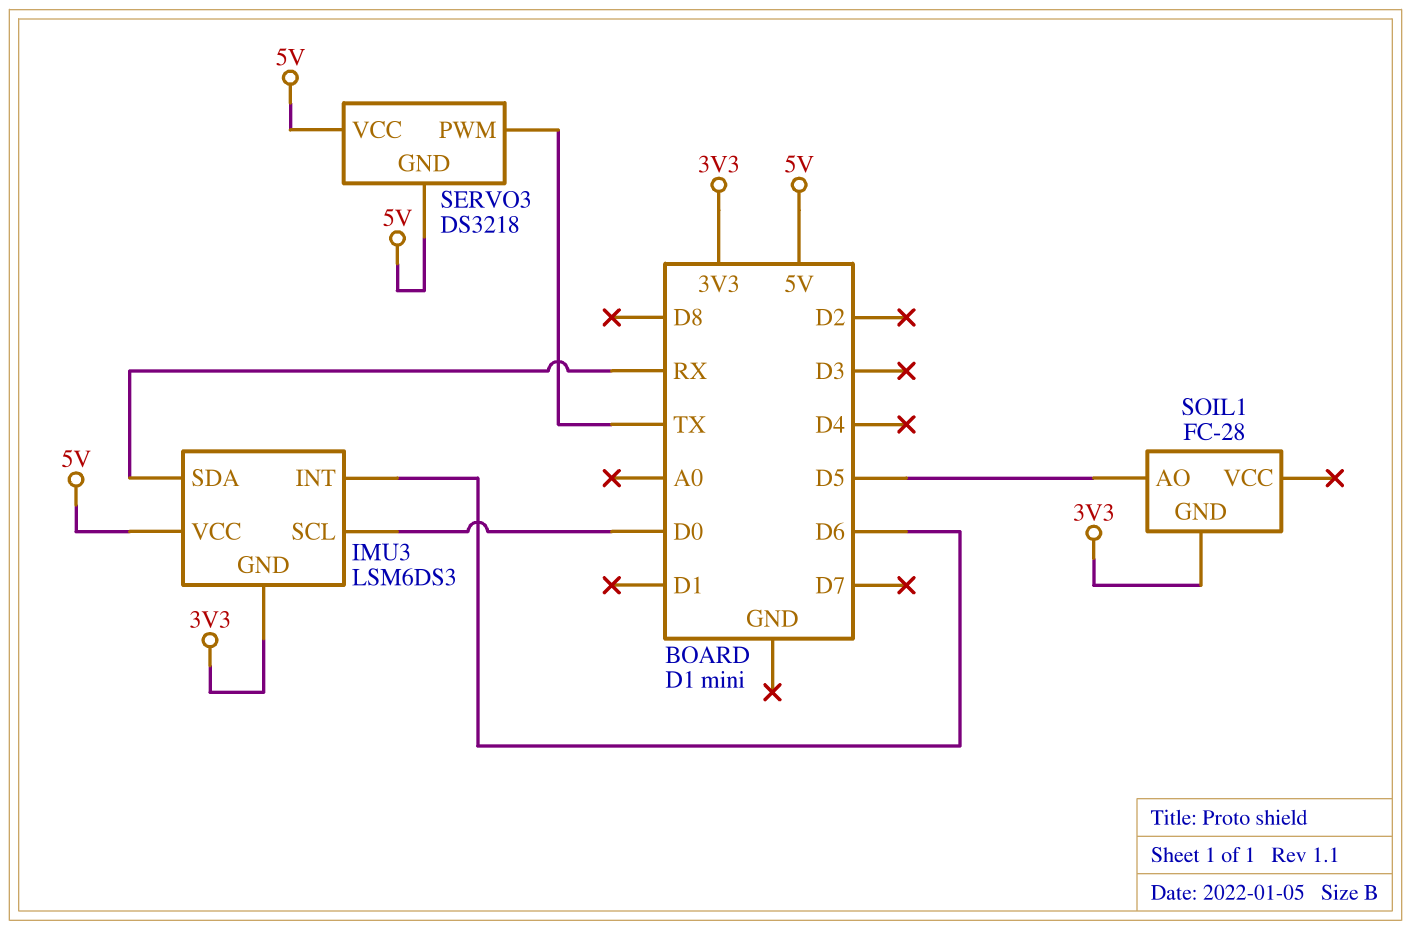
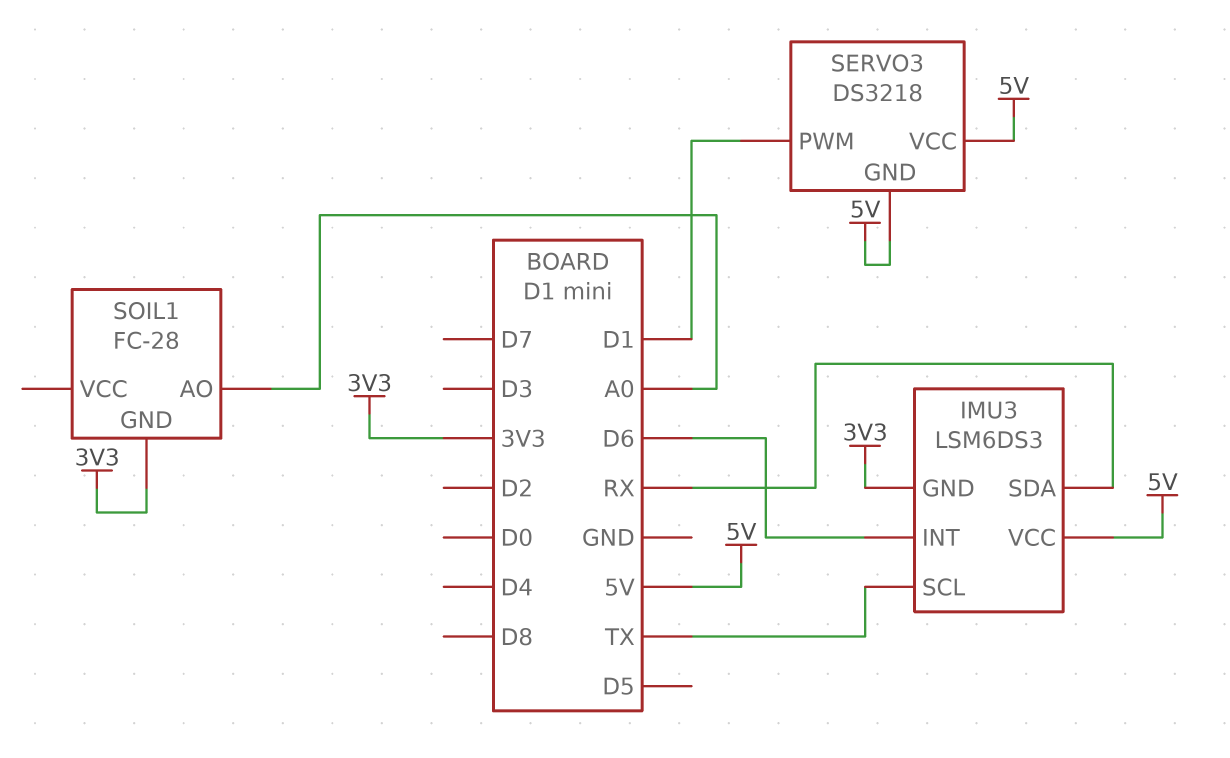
IMU3 pin SCL: D0 -> TX
SERVO3 pin PWM: TX -> D1
SOIL1 pin AO: D5 -> A0

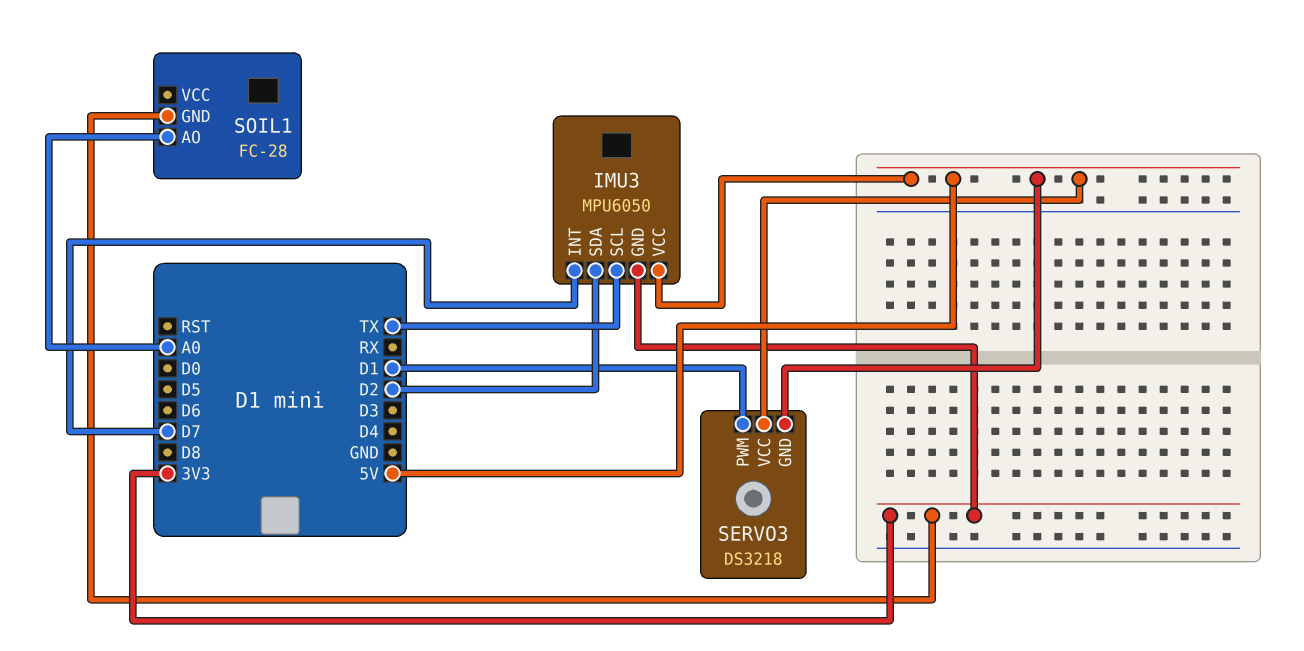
IMU3: LSM6DS3 -> MPU6050
IMU3 pin INT: D6 -> D7
IMU3 pin SDA: RX -> D2

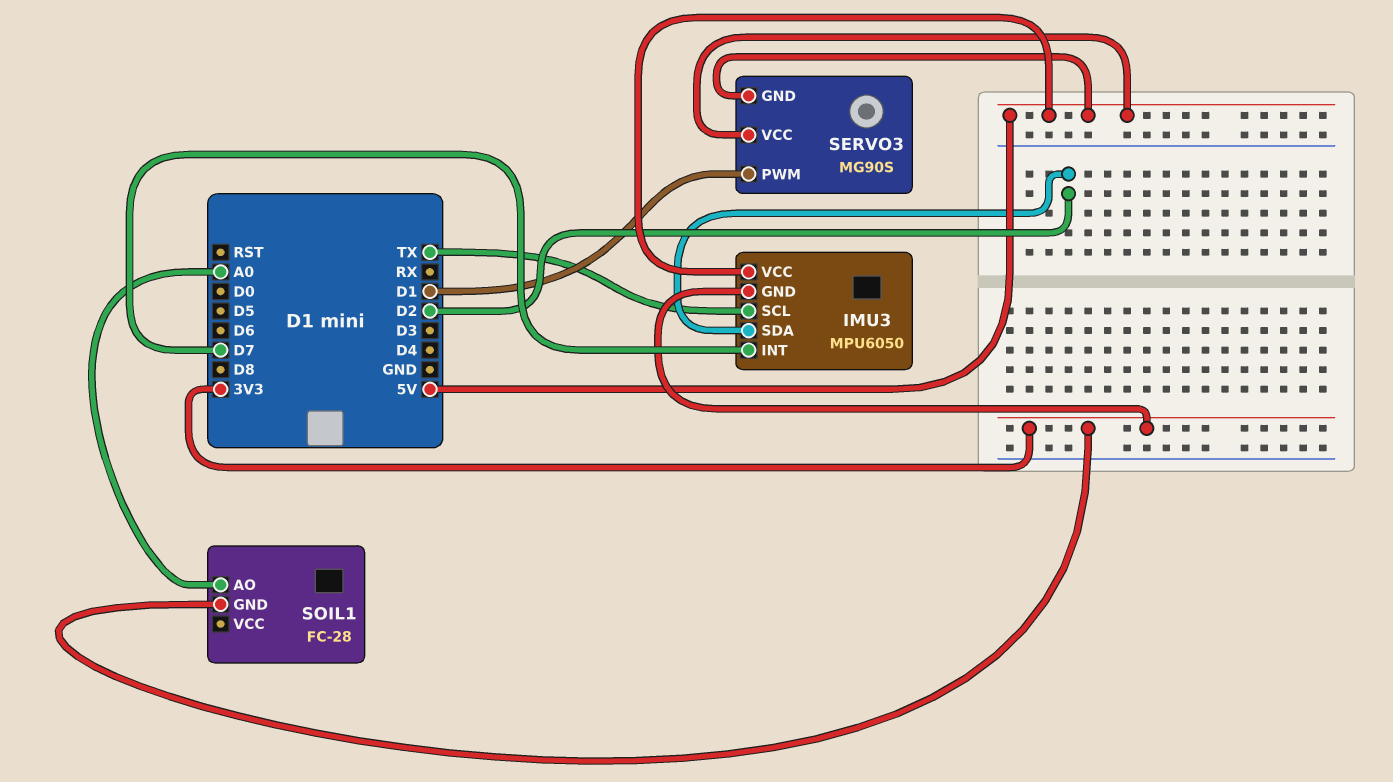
SERVO3: DS3218 -> MG90S

